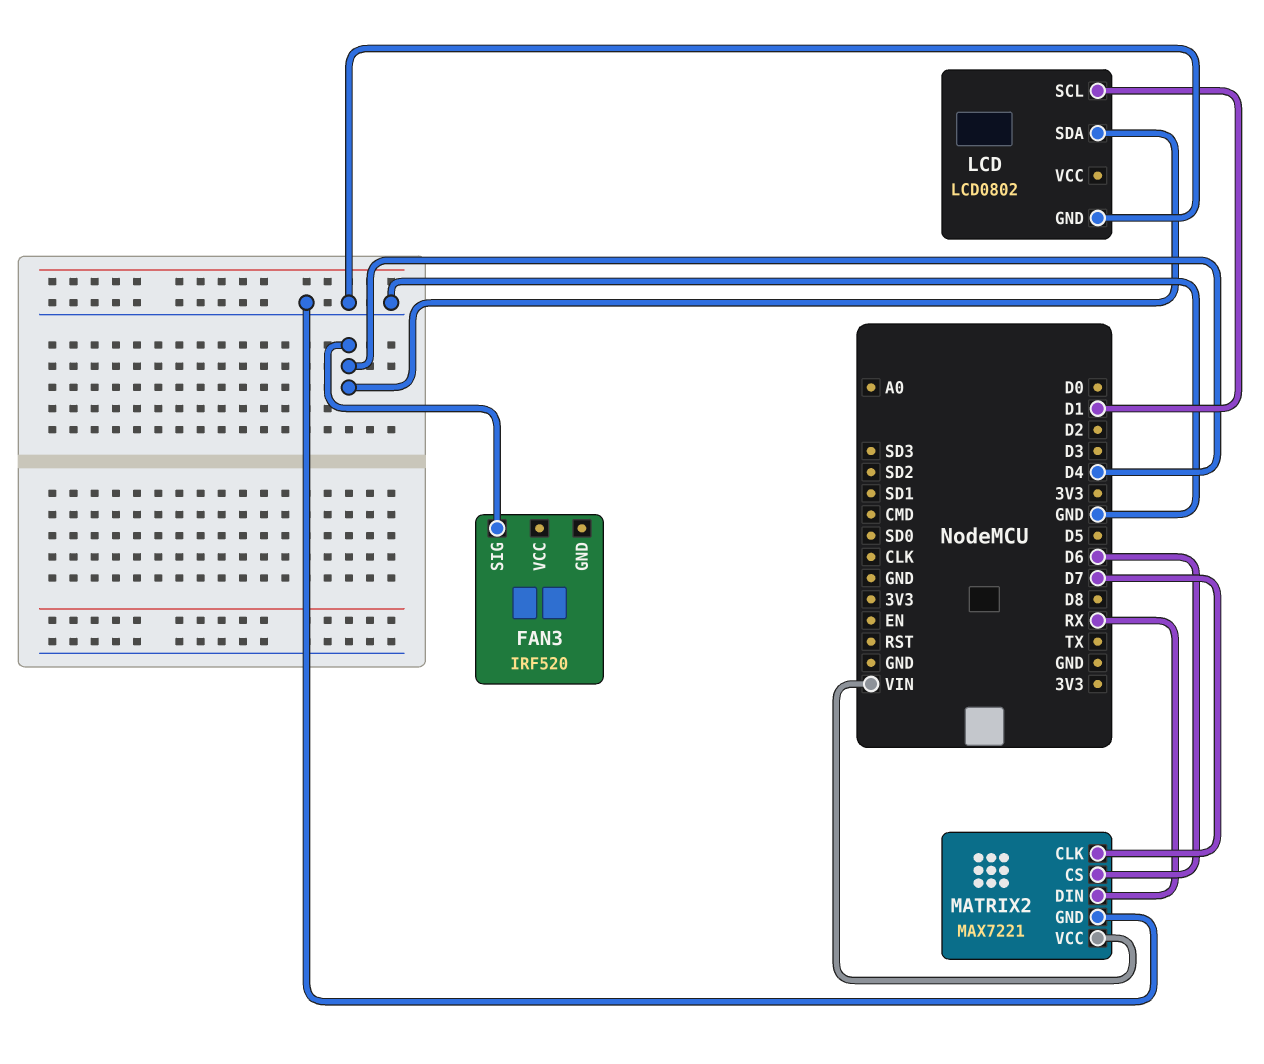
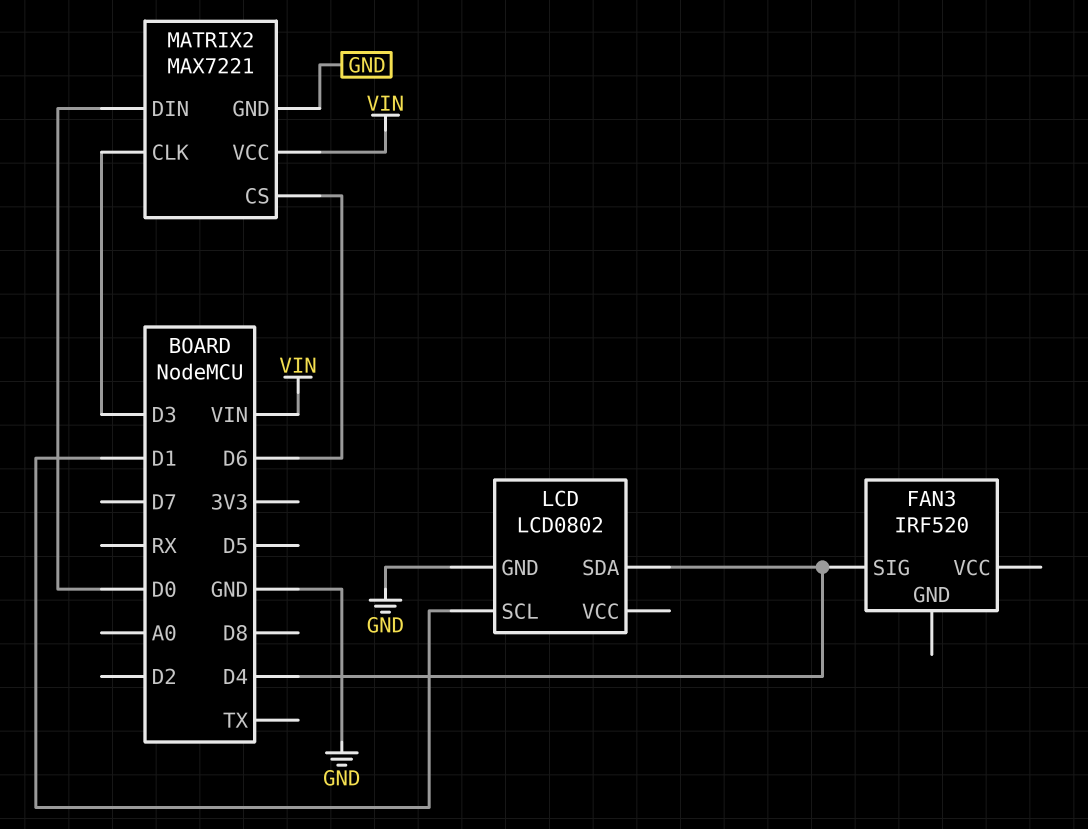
MATRIX2 pin CLK: D7 -> D3
MATRIX2 pin DIN: RX -> D0

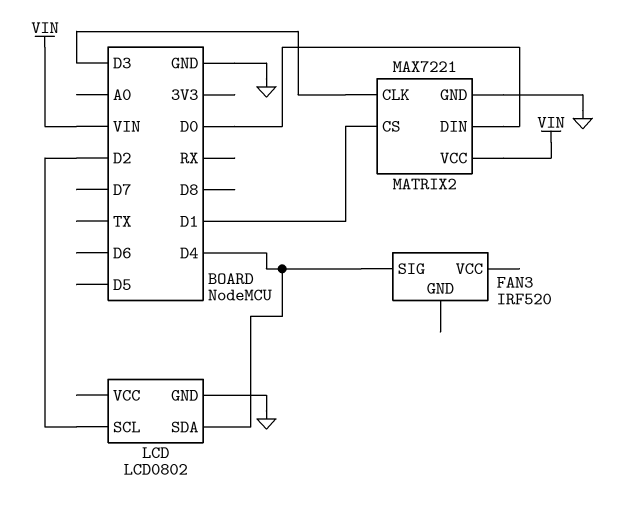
LCD pin SCL: D1 -> D2
MATRIX2 pin CS: D6 -> D1

